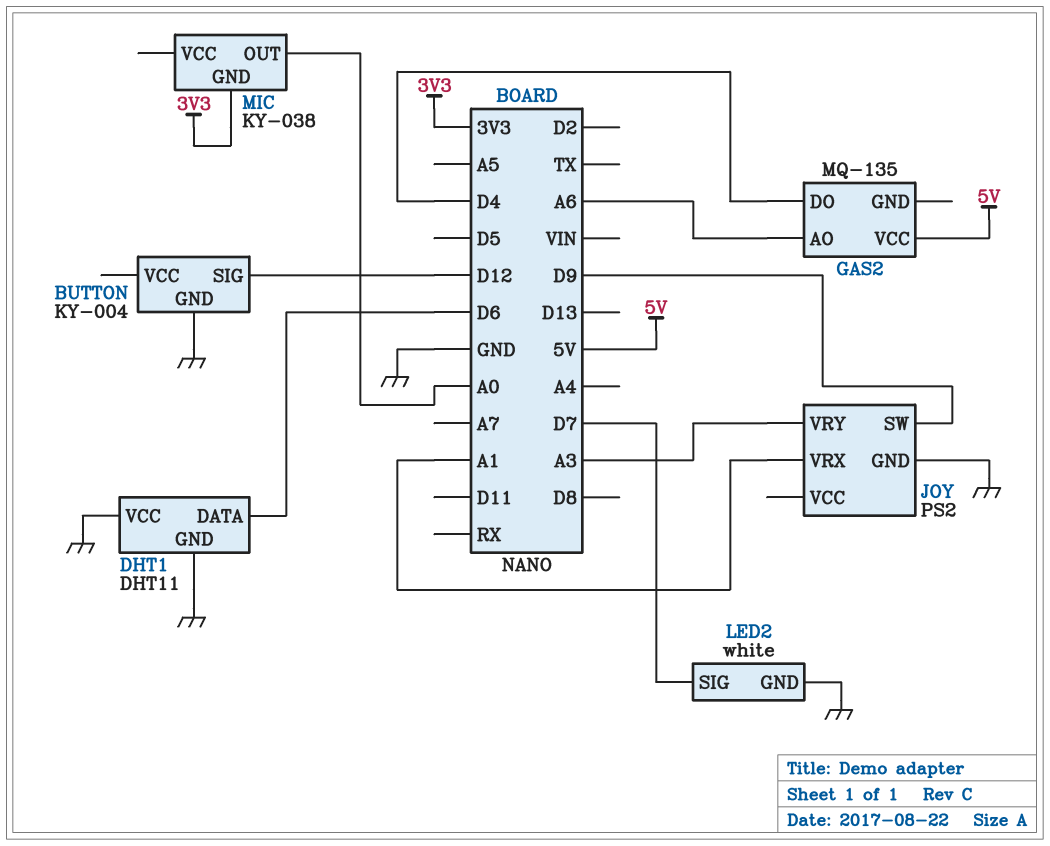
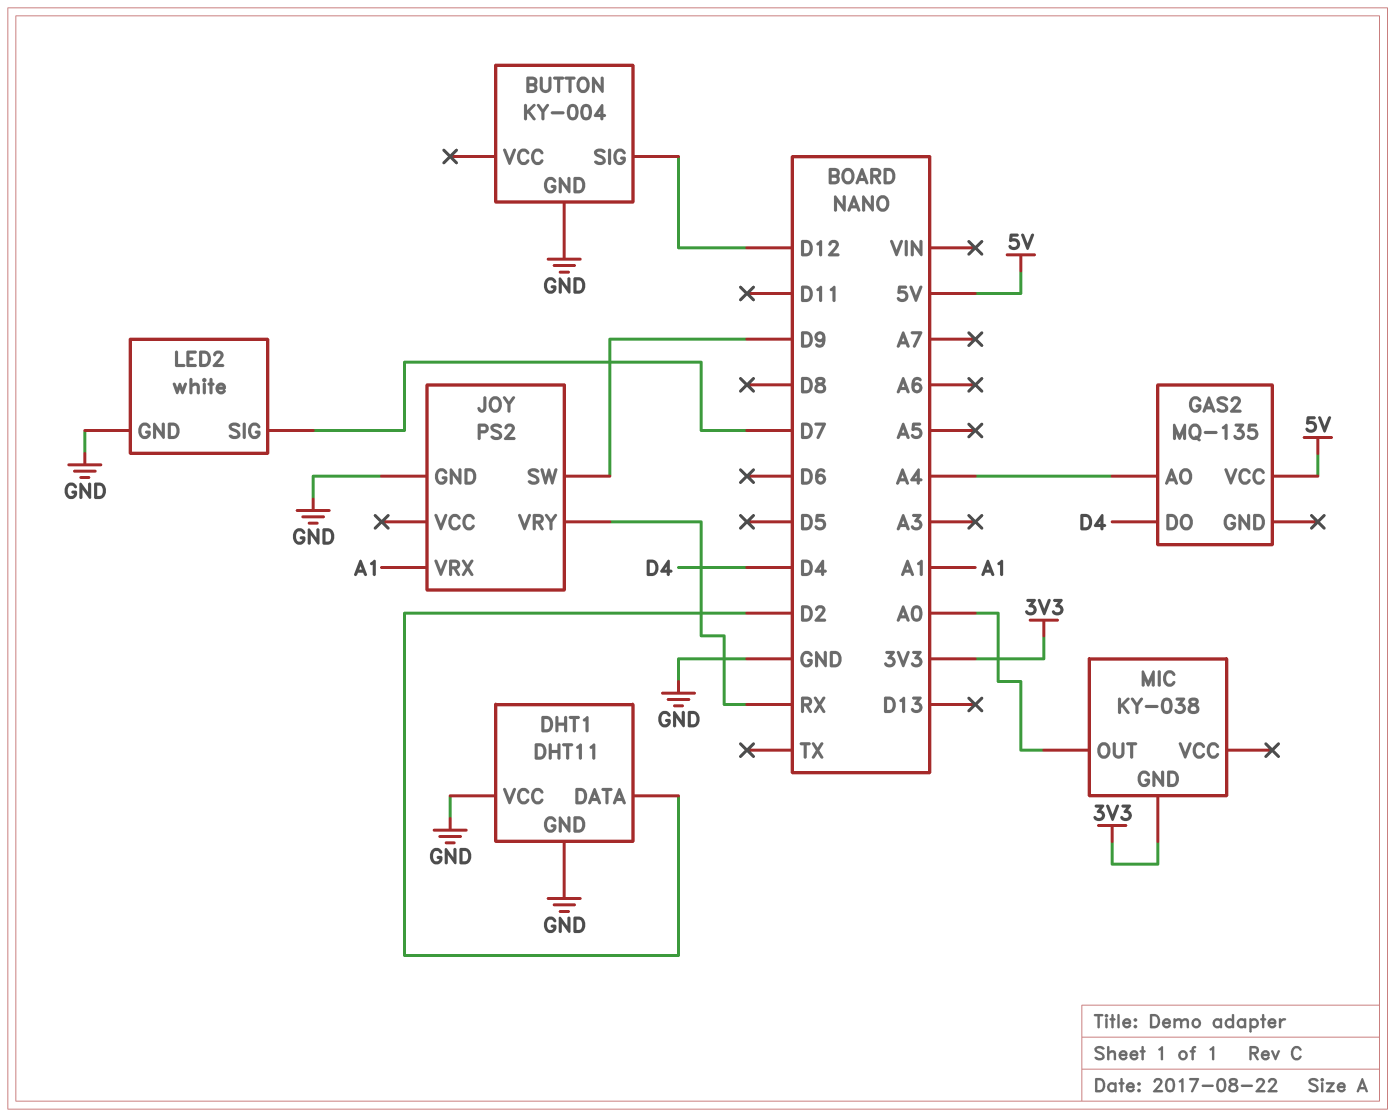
DHT1 pin DATA: D6 -> D2
GAS2 pin AO: A6 -> A4
JOY pin VRY: A3 -> RX

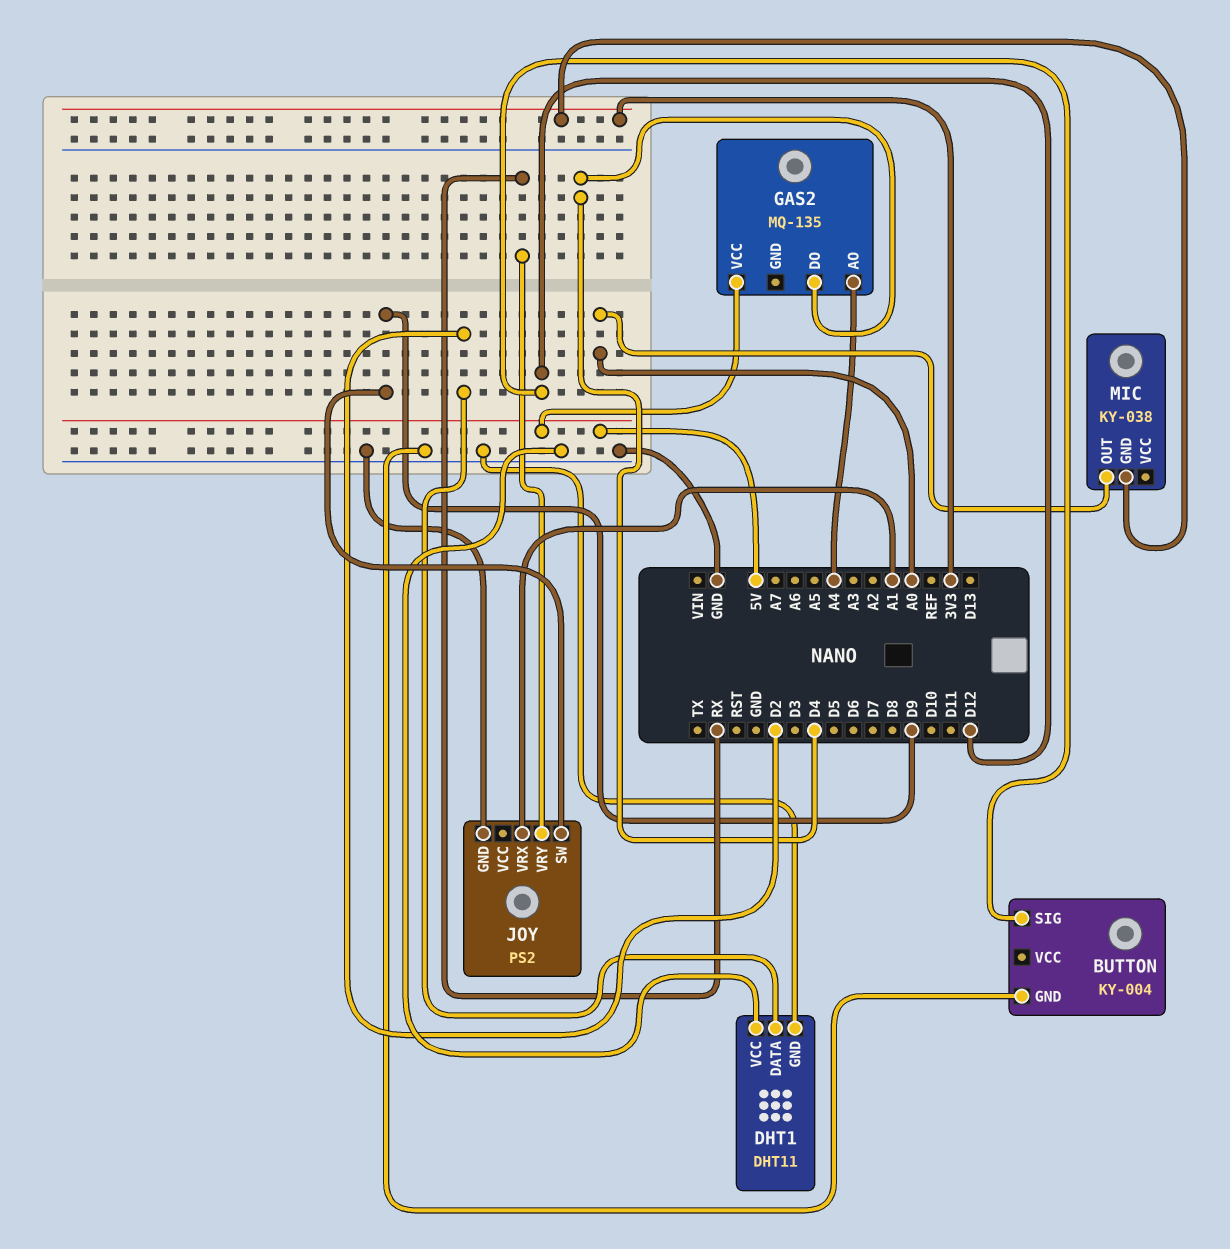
LED2: white -> none
LED2 pin GND: GND -> none
LED2 pin SIG: D7 -> none

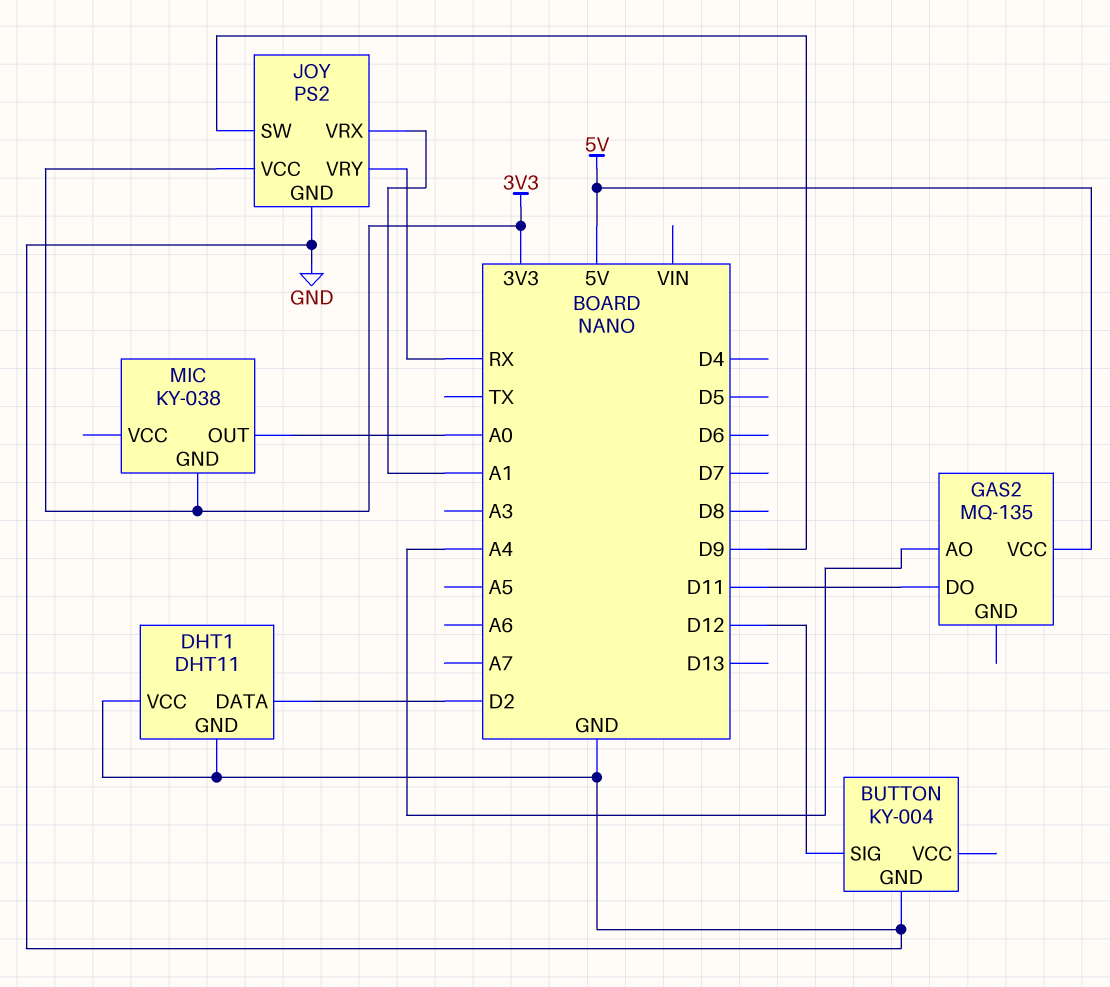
GAS2 pin DO: D4 -> D11
JOY pin VCC: none -> 3V3

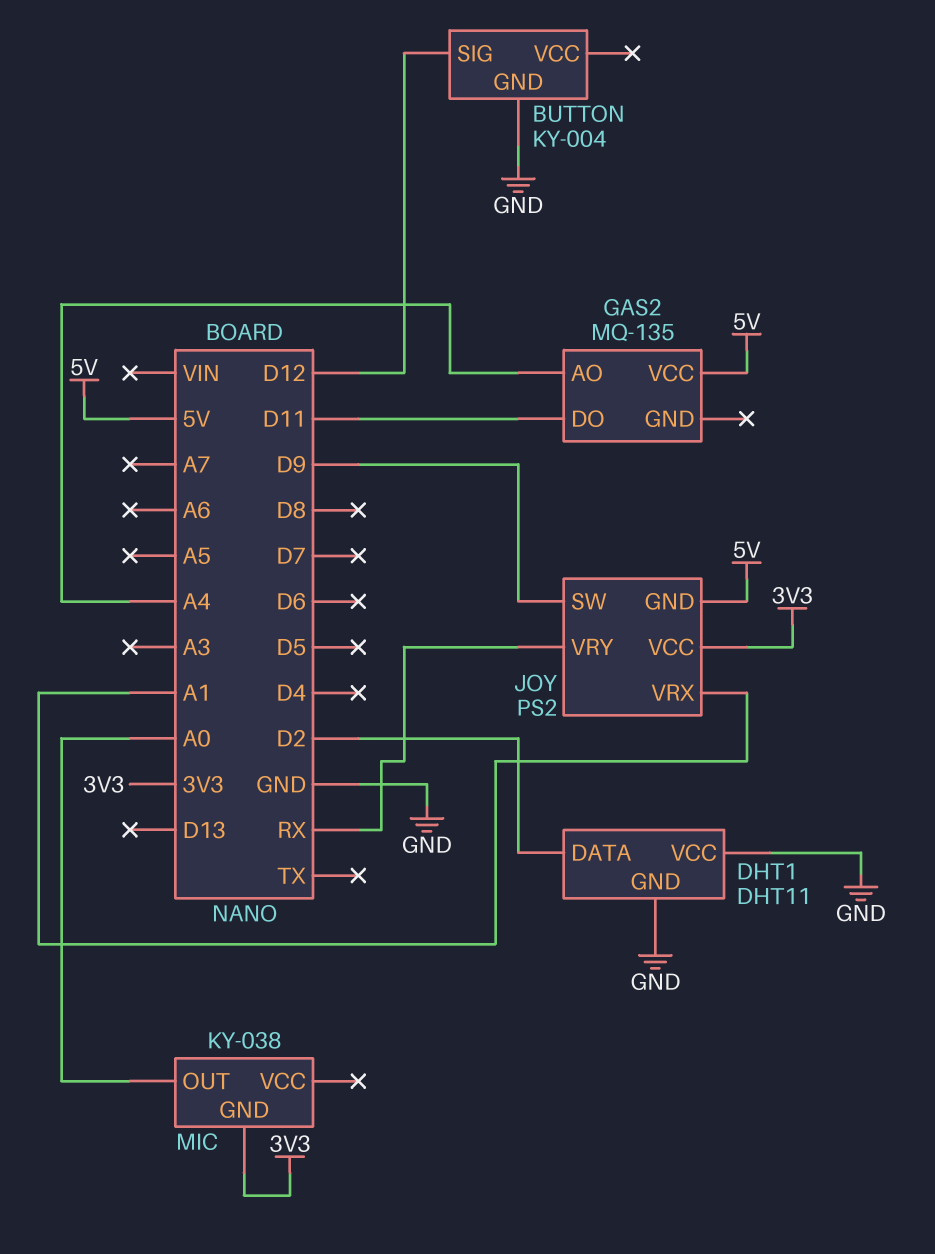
JOY pin GND: GND -> 5V

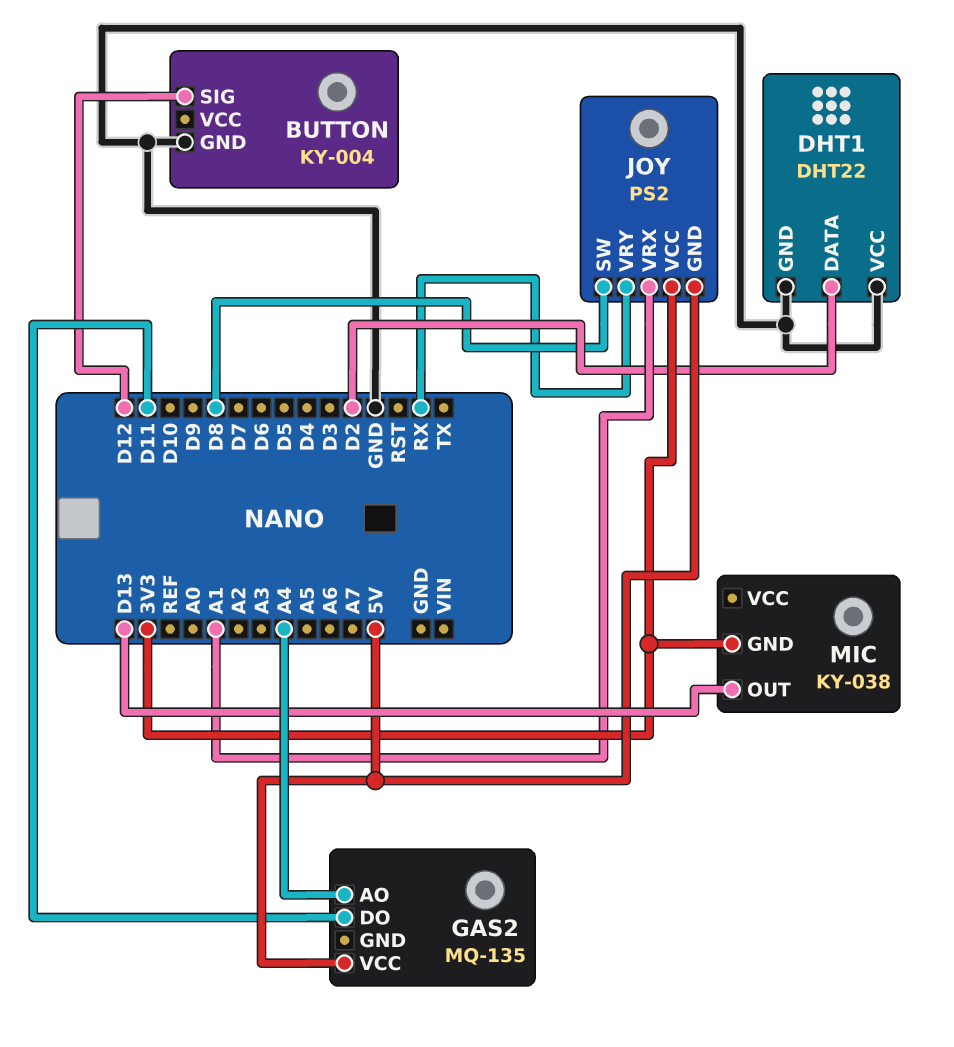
DHT1: DHT11 -> DHT22
JOY pin SW: D9 -> D8
MIC pin OUT: A0 -> D13

